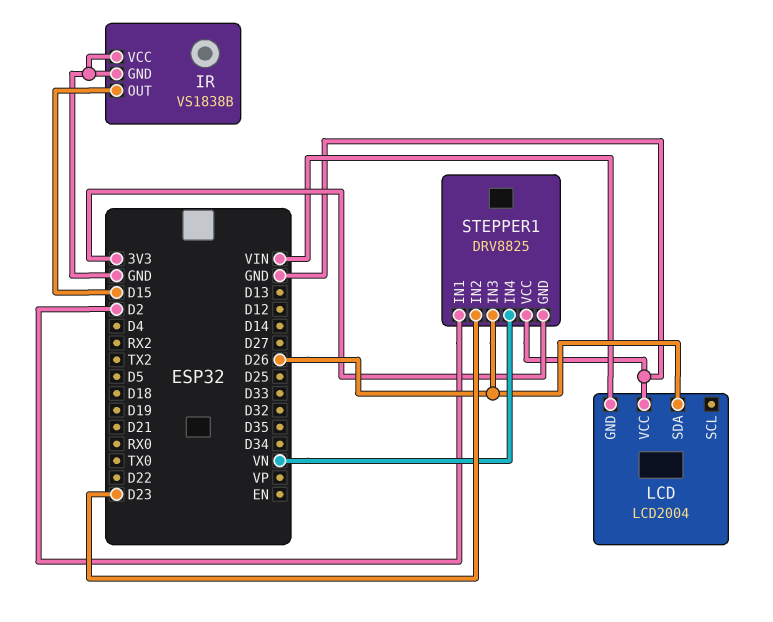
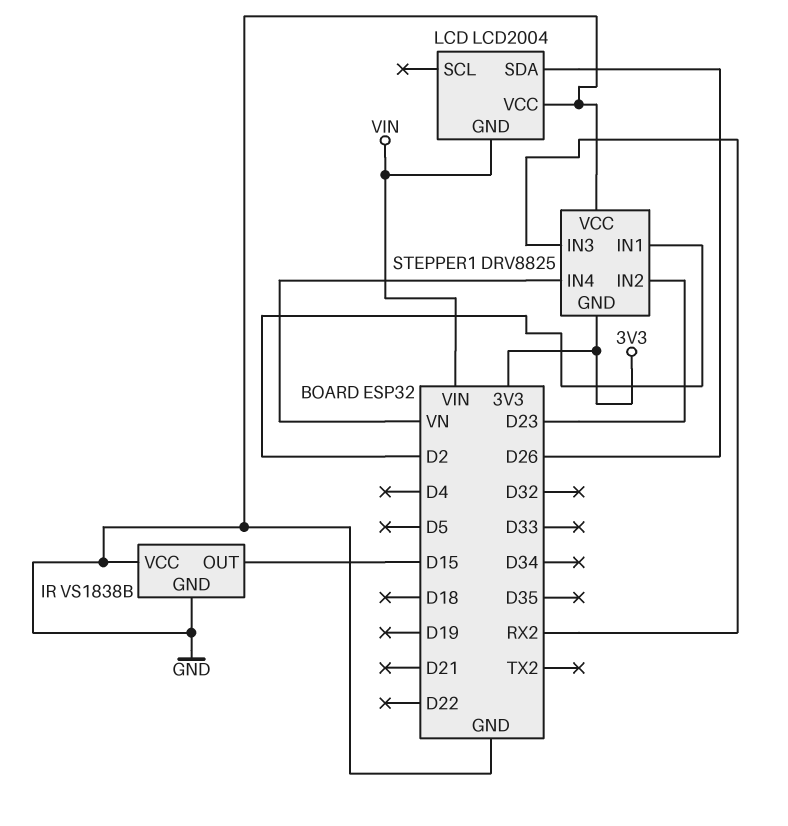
STEPPER1 pin IN3: D26 -> RX2

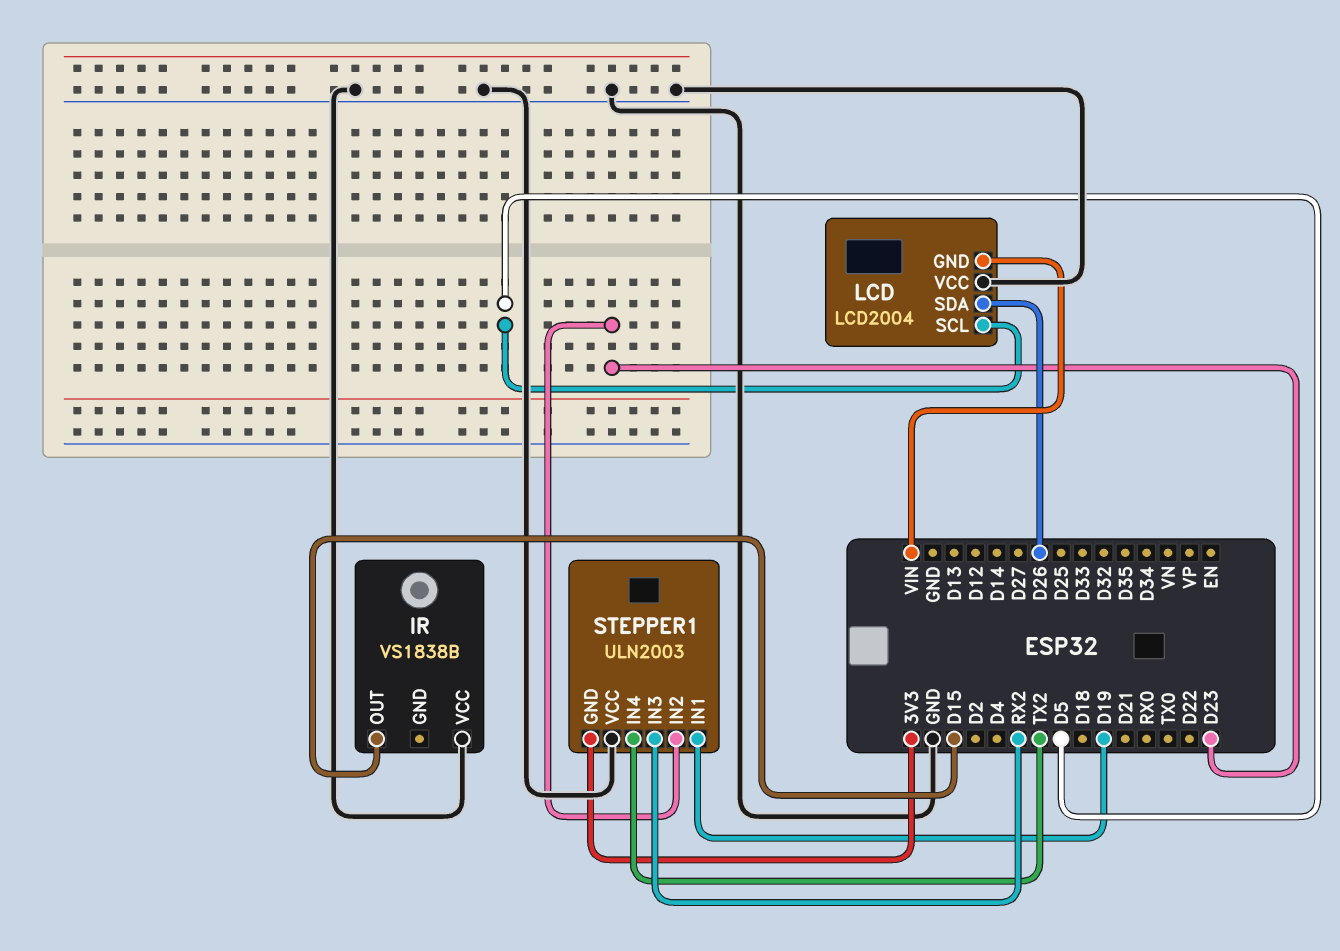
IR pin GND: GND -> none
LCD pin SCL: none -> D5
STEPPER1: DRV8825 -> ULN2003
STEPPER1 pin IN1: D2 -> D19
STEPPER1 pin IN4: VN -> TX2

